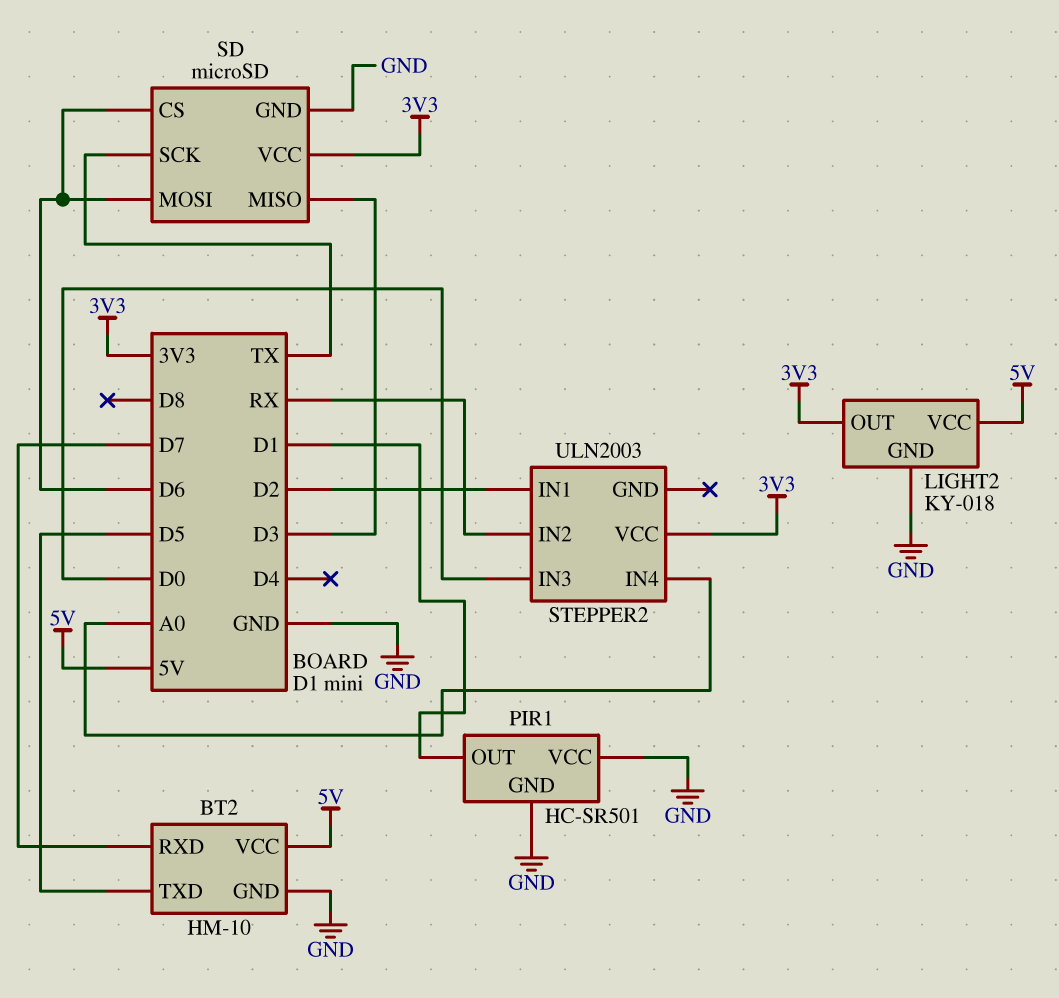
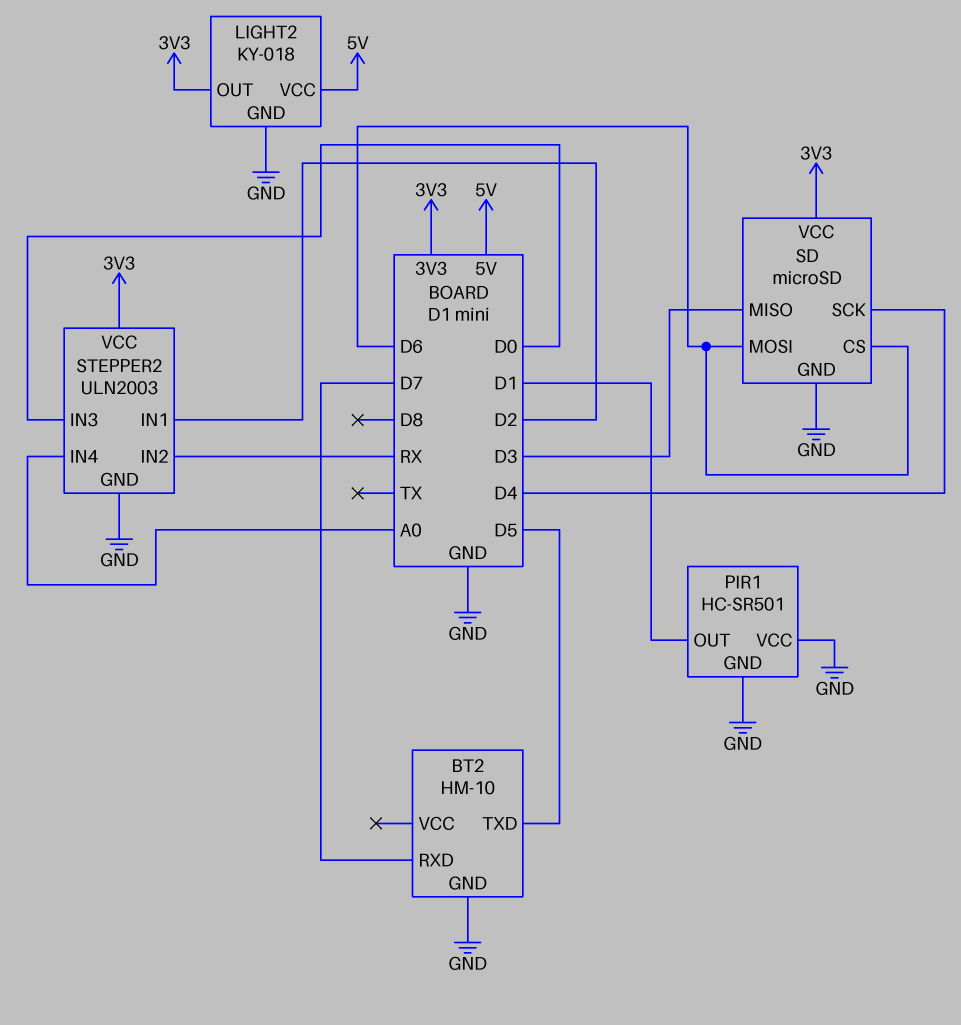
BT2 pin VCC: 5V -> none
SD pin SCK: TX -> D4
STEPPER2 pin GND: none -> GND

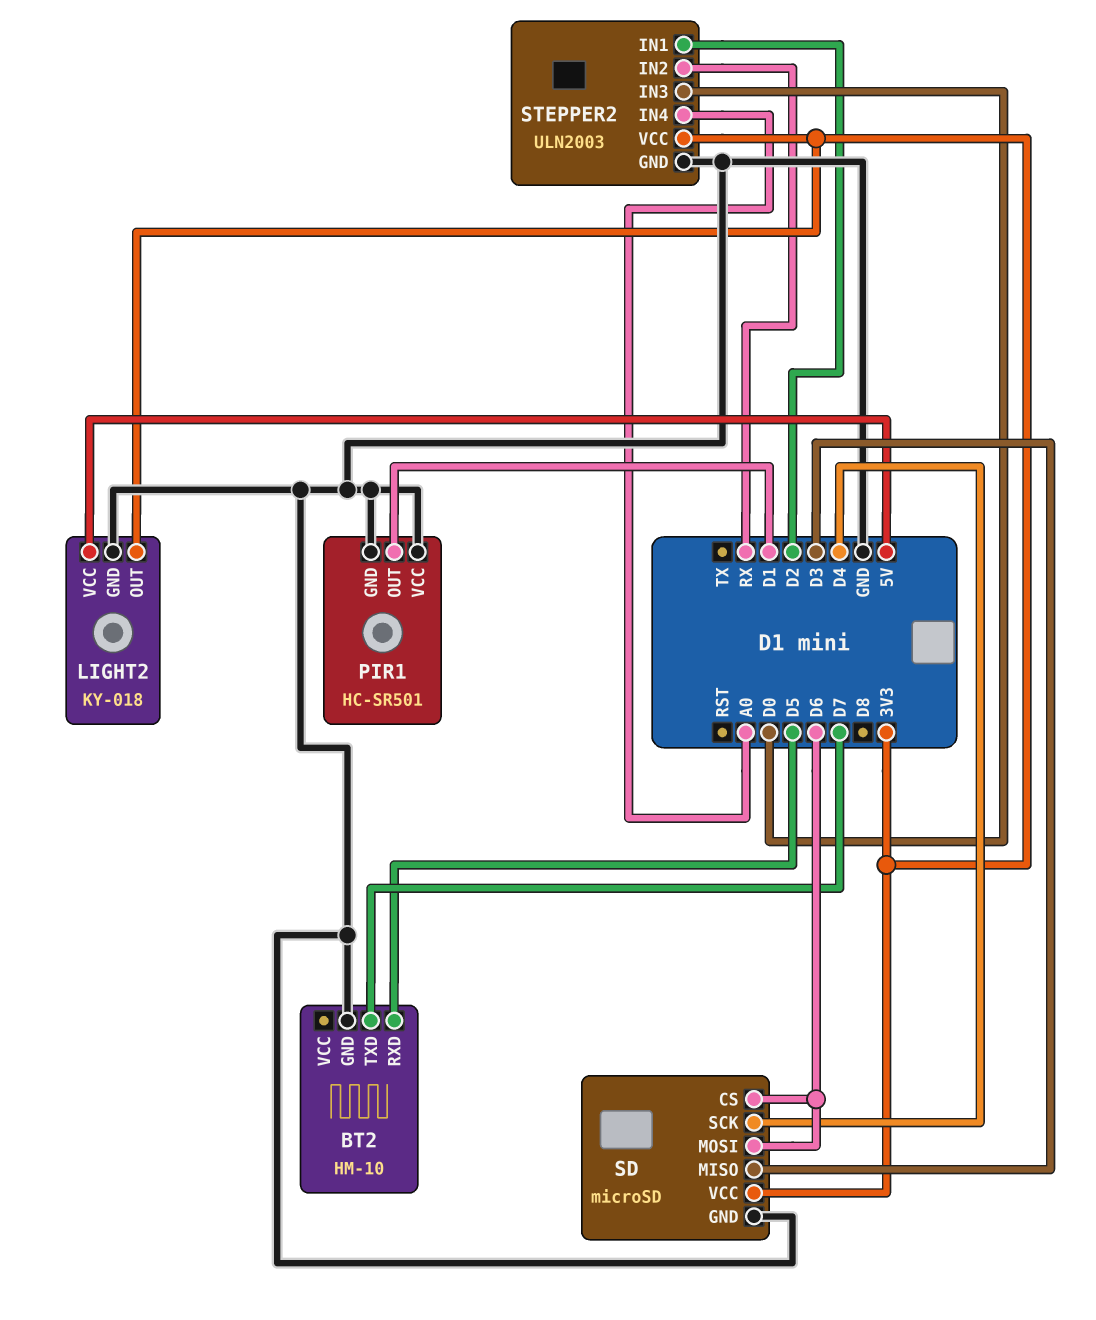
BT2 pin RXD: D7 -> D5
BT2 pin TXD: D5 -> D7

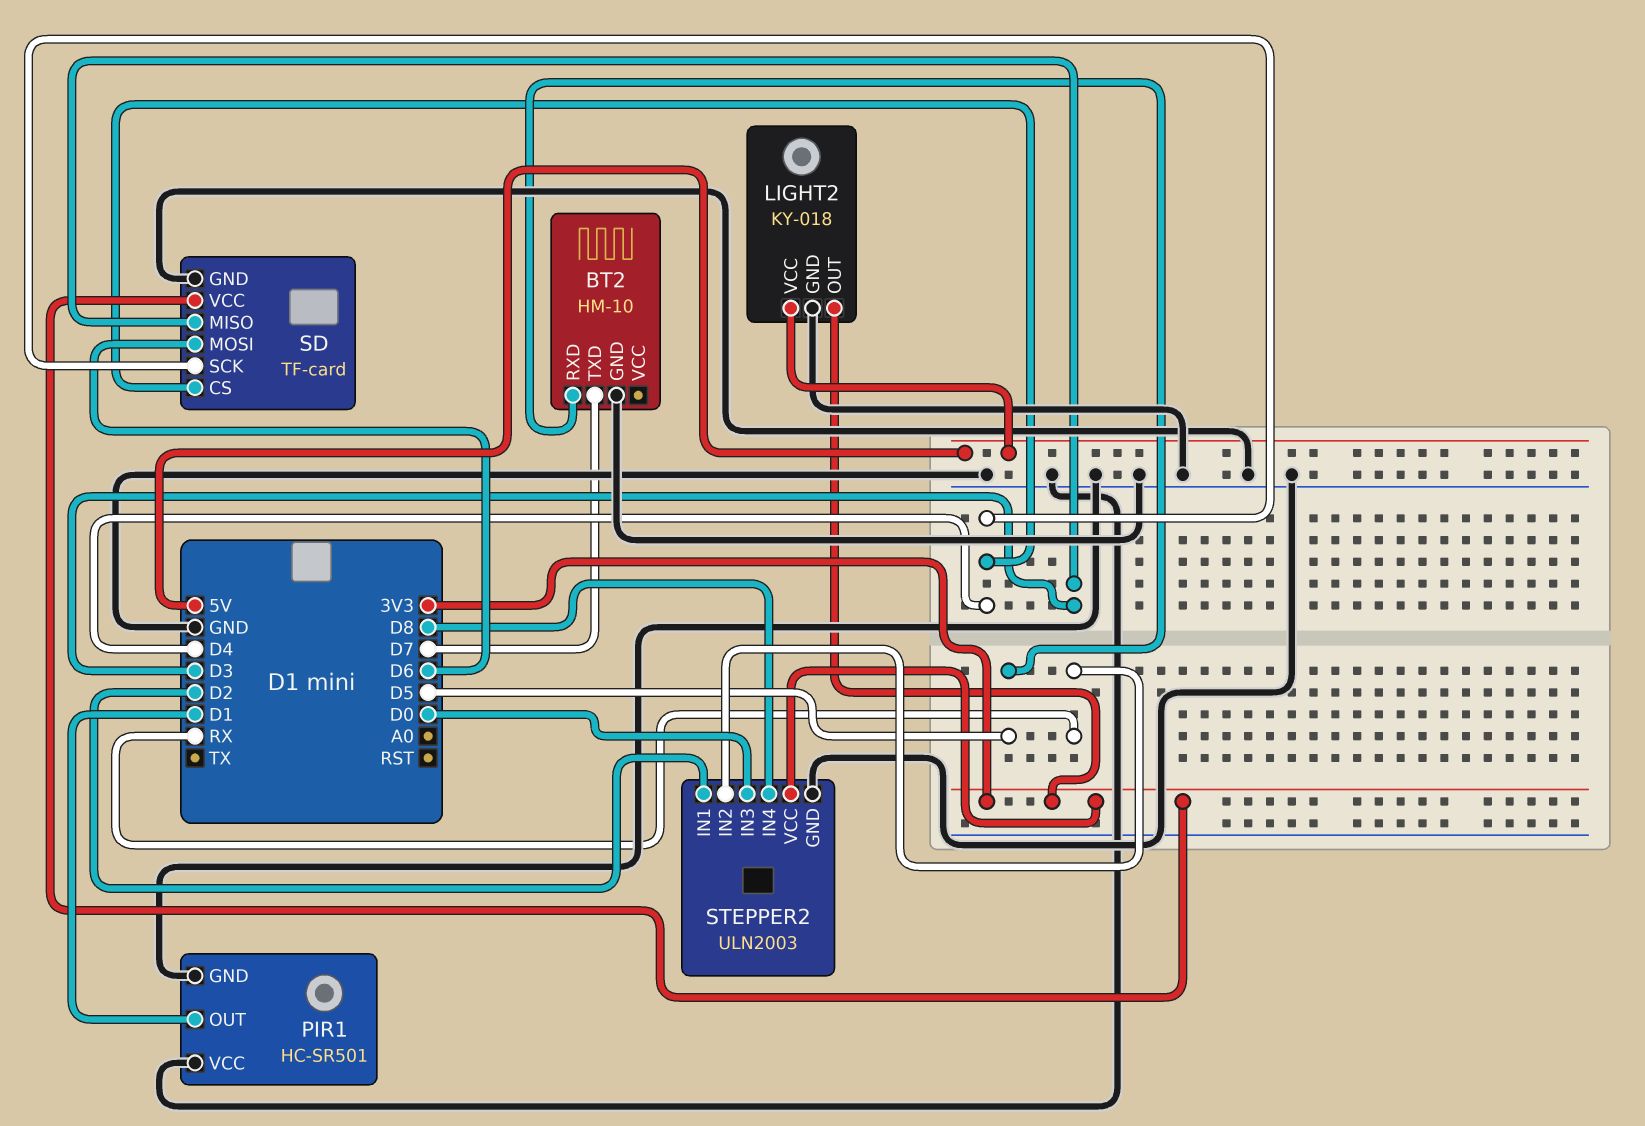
SD: microSD -> TF-card
SD pin CS: D6 -> D4
STEPPER2 pin IN4: A0 -> D8

